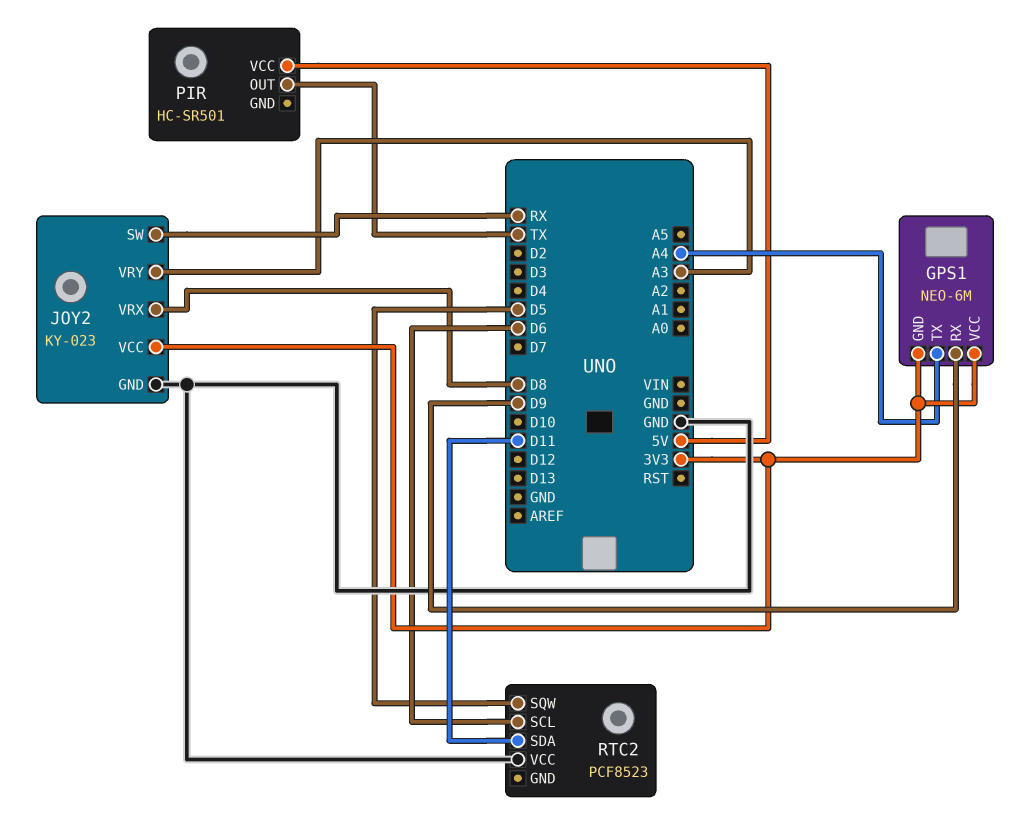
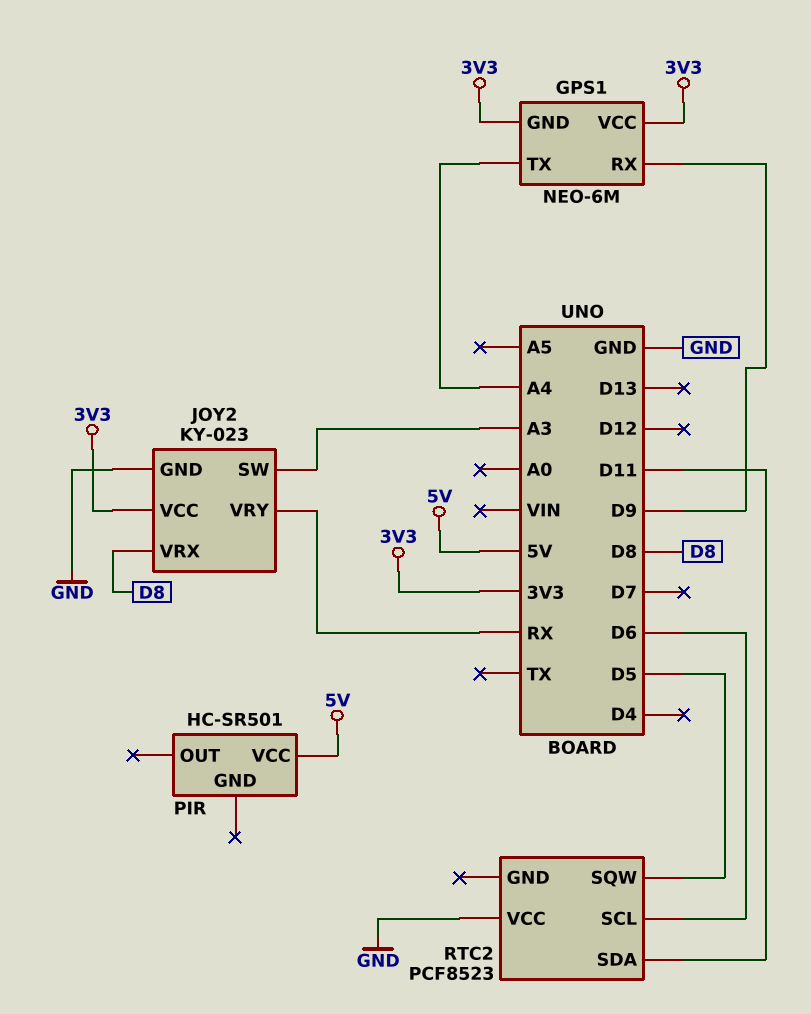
JOY2 pin SW: RX -> A3
JOY2 pin VRY: A3 -> RX
PIR pin OUT: TX -> none

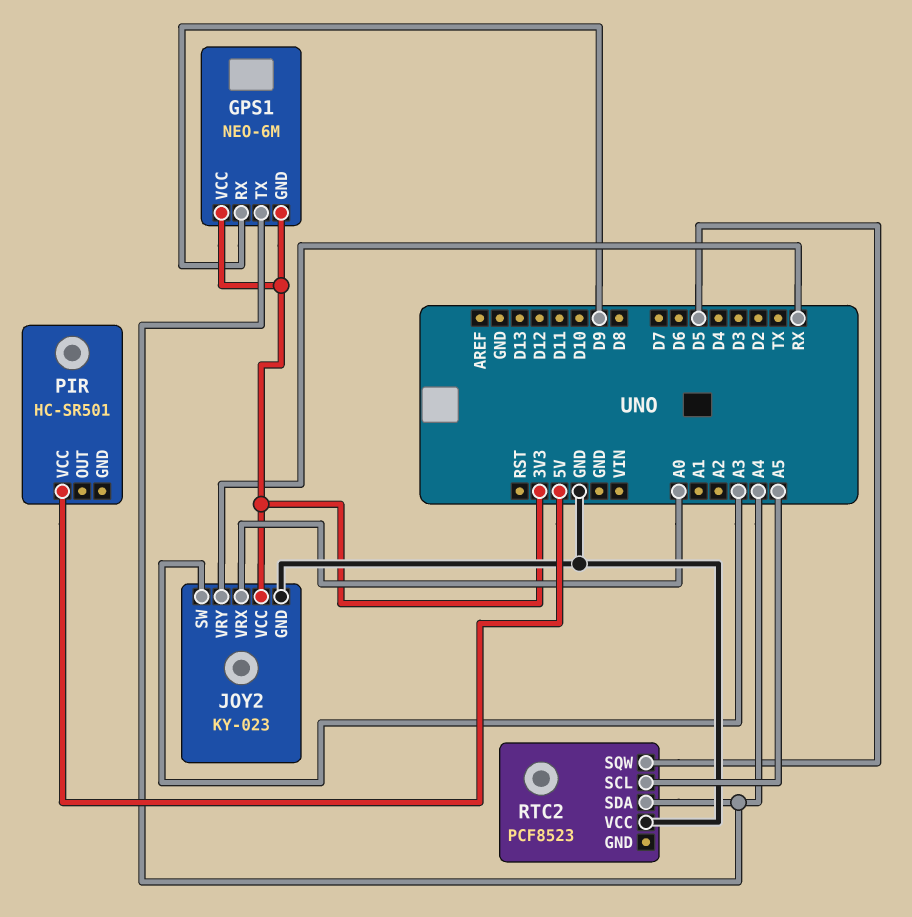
JOY2 pin VRX: D8 -> A0
RTC2 pin SCL: D6 -> A5
RTC2 pin SDA: D11 -> A4

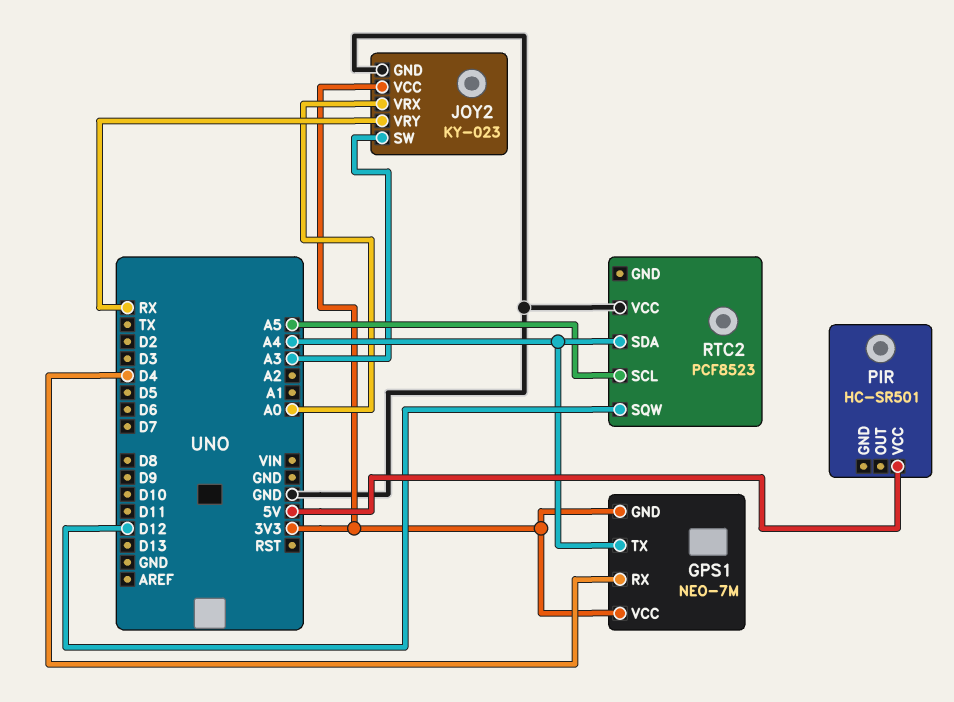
GPS1: NEO-6M -> NEO-7M
GPS1 pin RX: D9 -> D4
RTC2 pin SQW: D5 -> D12

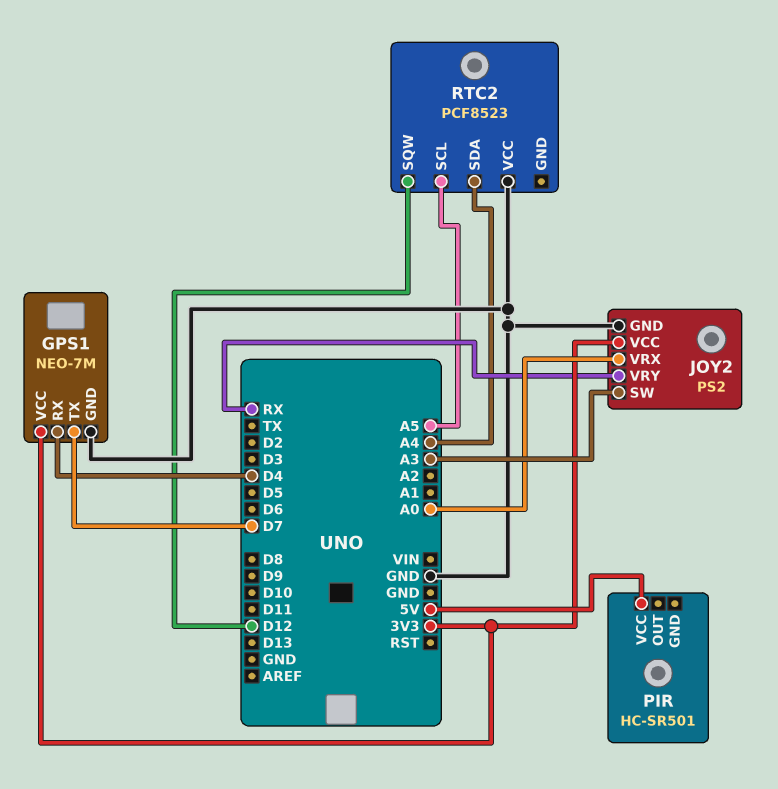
GPS1 pin GND: 3V3 -> GND
GPS1 pin TX: A4 -> D7
JOY2: KY-023 -> PS2

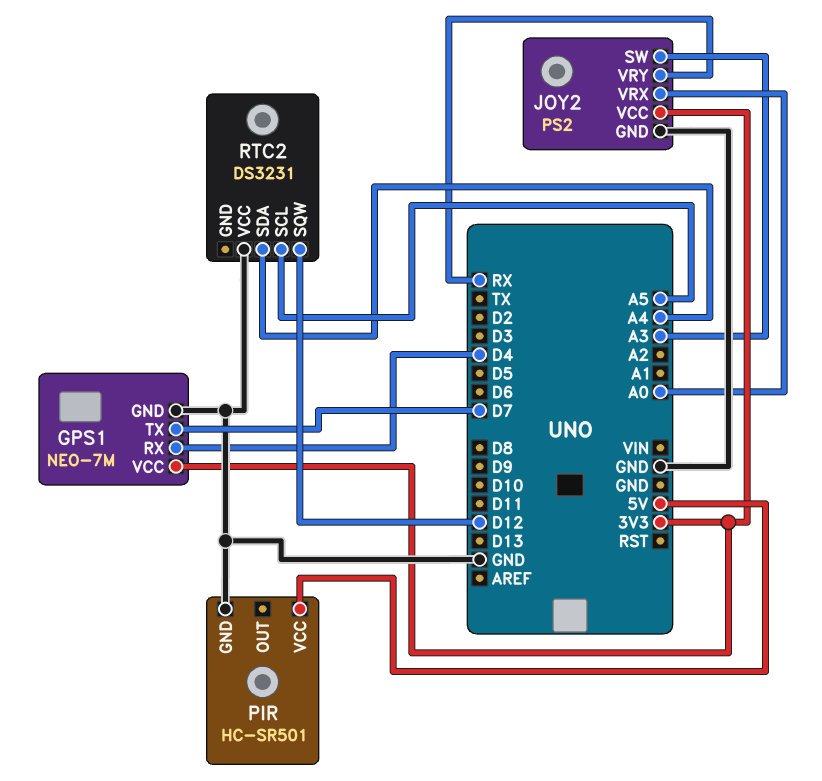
PIR pin GND: none -> GND
RTC2: PCF8523 -> DS3231

